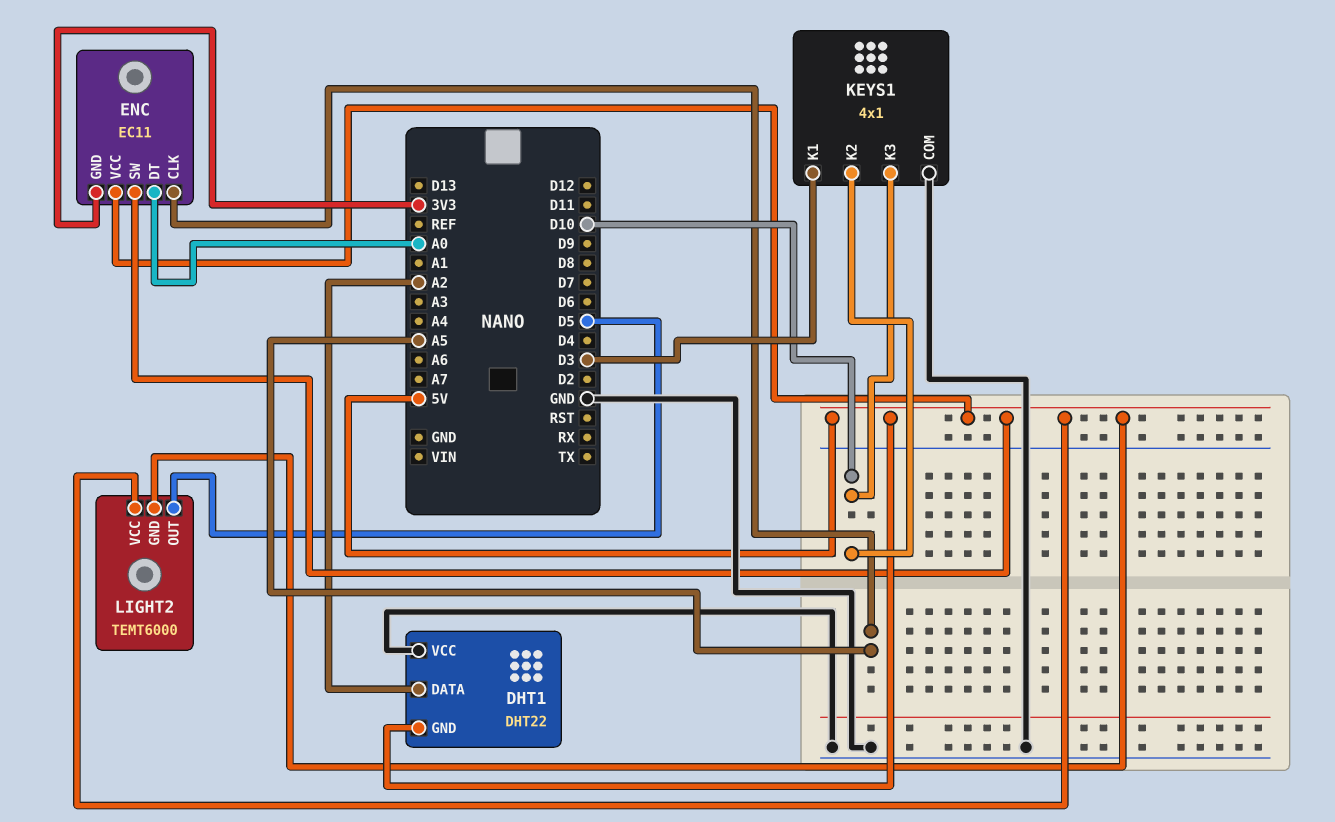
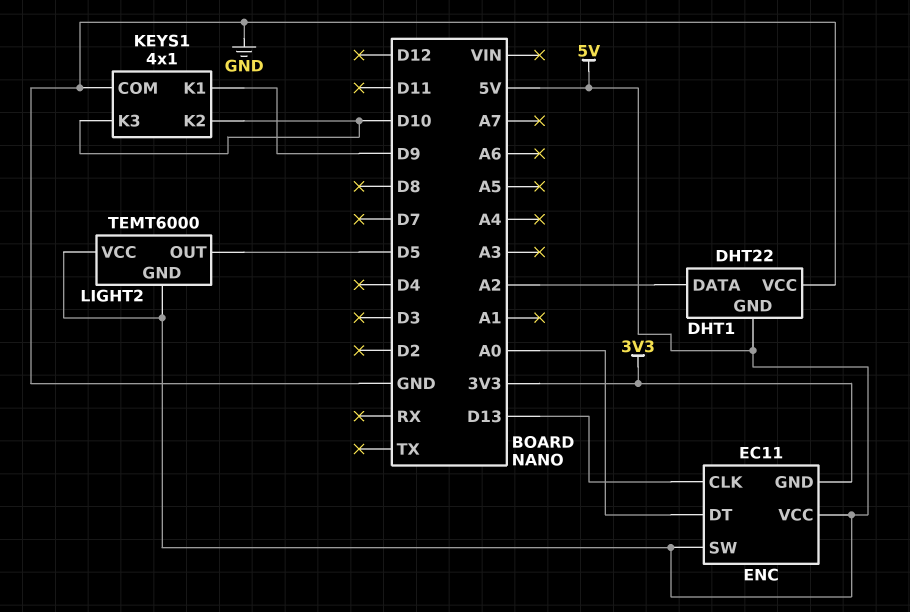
ENC pin CLK: A5 -> D13
KEYS1 pin K1: D3 -> D9

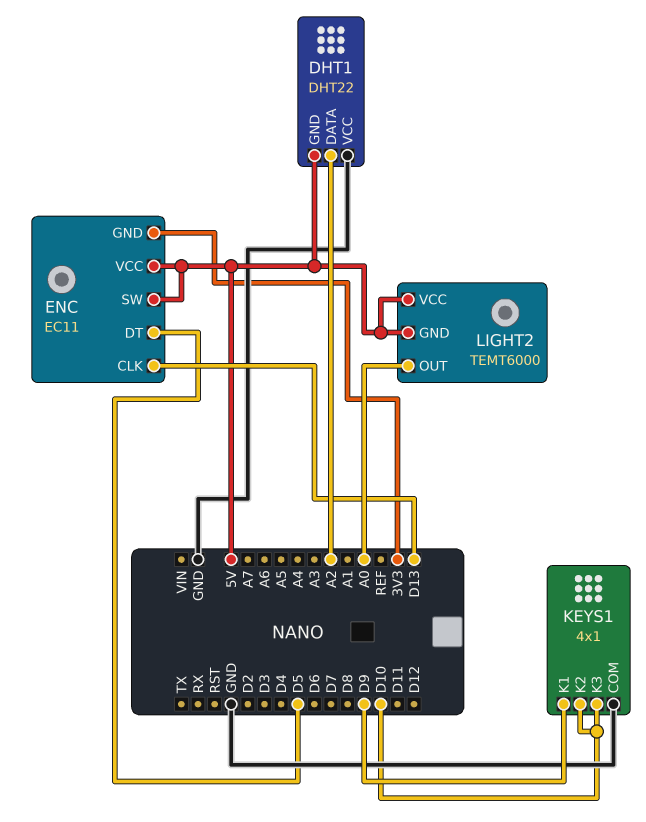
ENC pin DT: A0 -> D5
LIGHT2 pin OUT: D5 -> A0

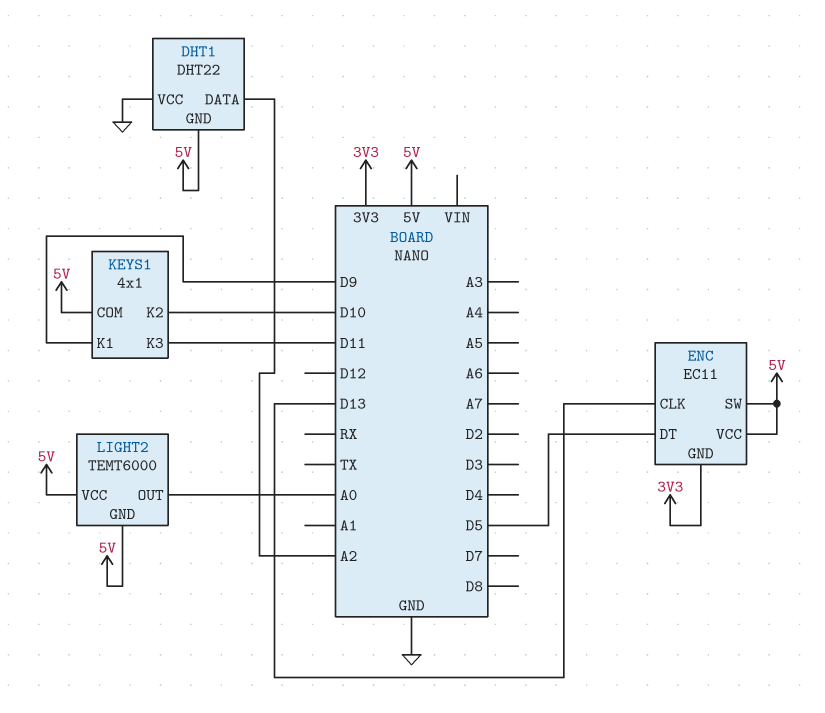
KEYS1 pin COM: GND -> 5V
KEYS1 pin K3: D10 -> D11

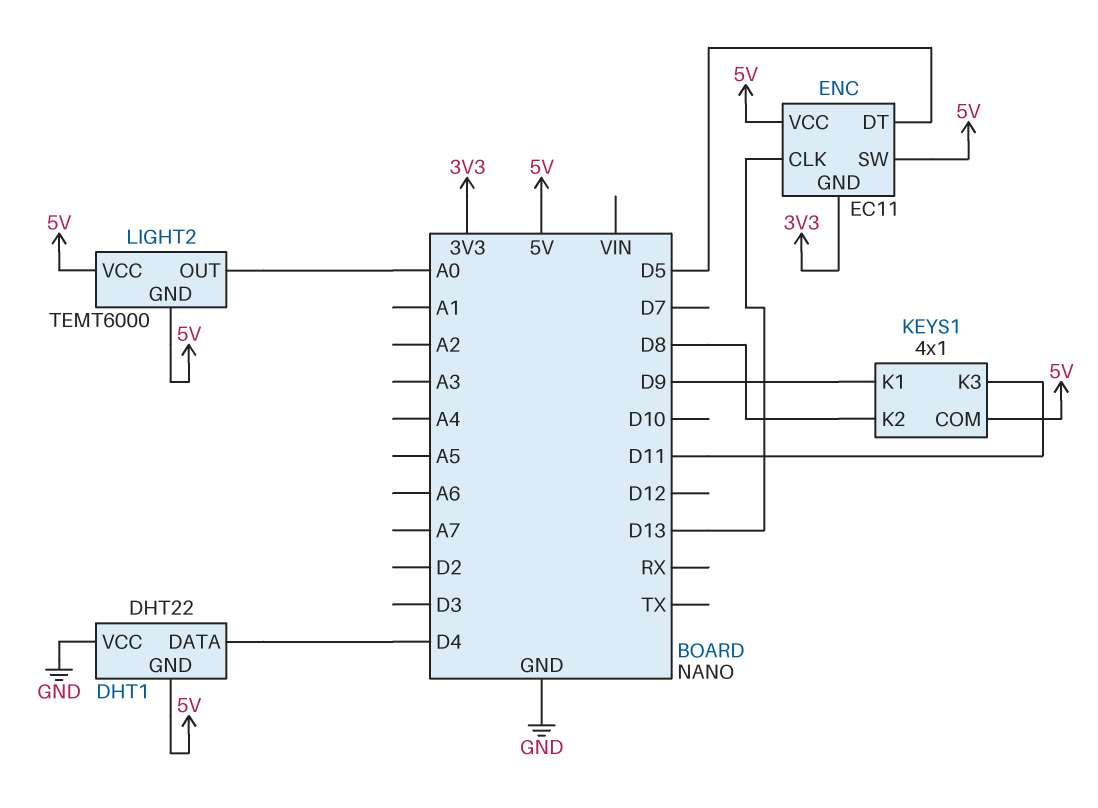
DHT1 pin DATA: A2 -> D4
KEYS1 pin K2: D10 -> D8

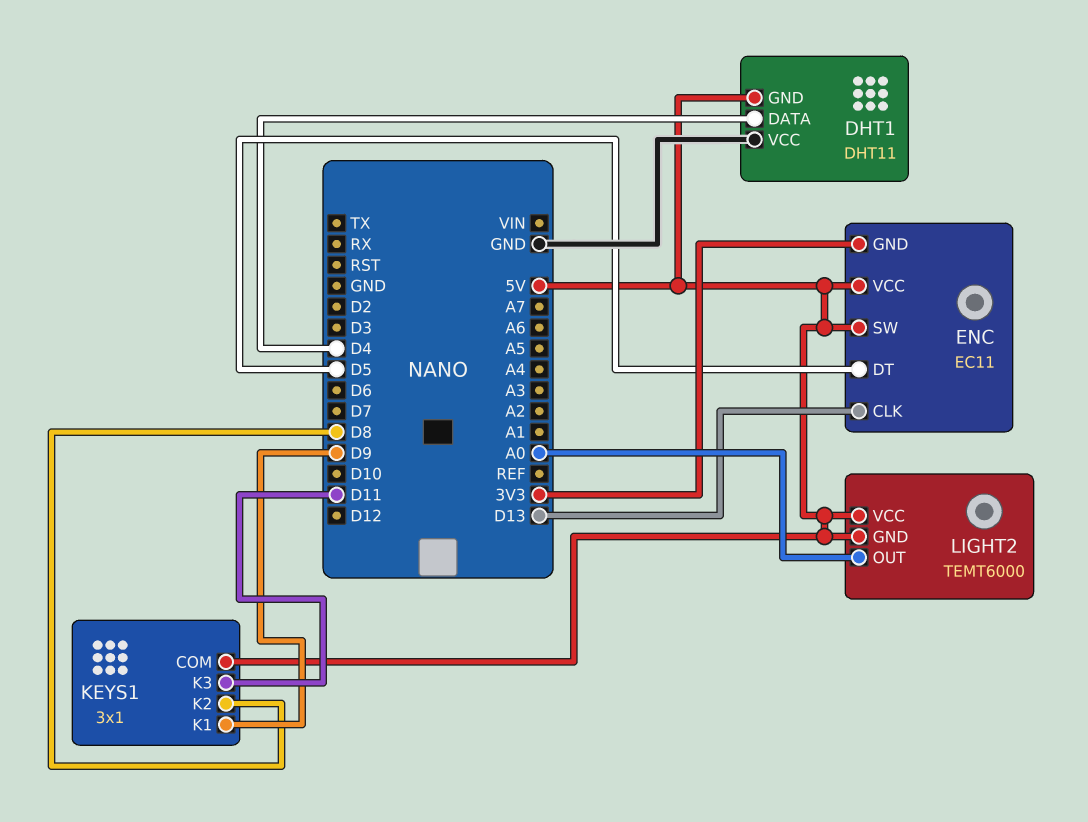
DHT1: DHT22 -> DHT11
KEYS1: 4x1 -> 3x1

